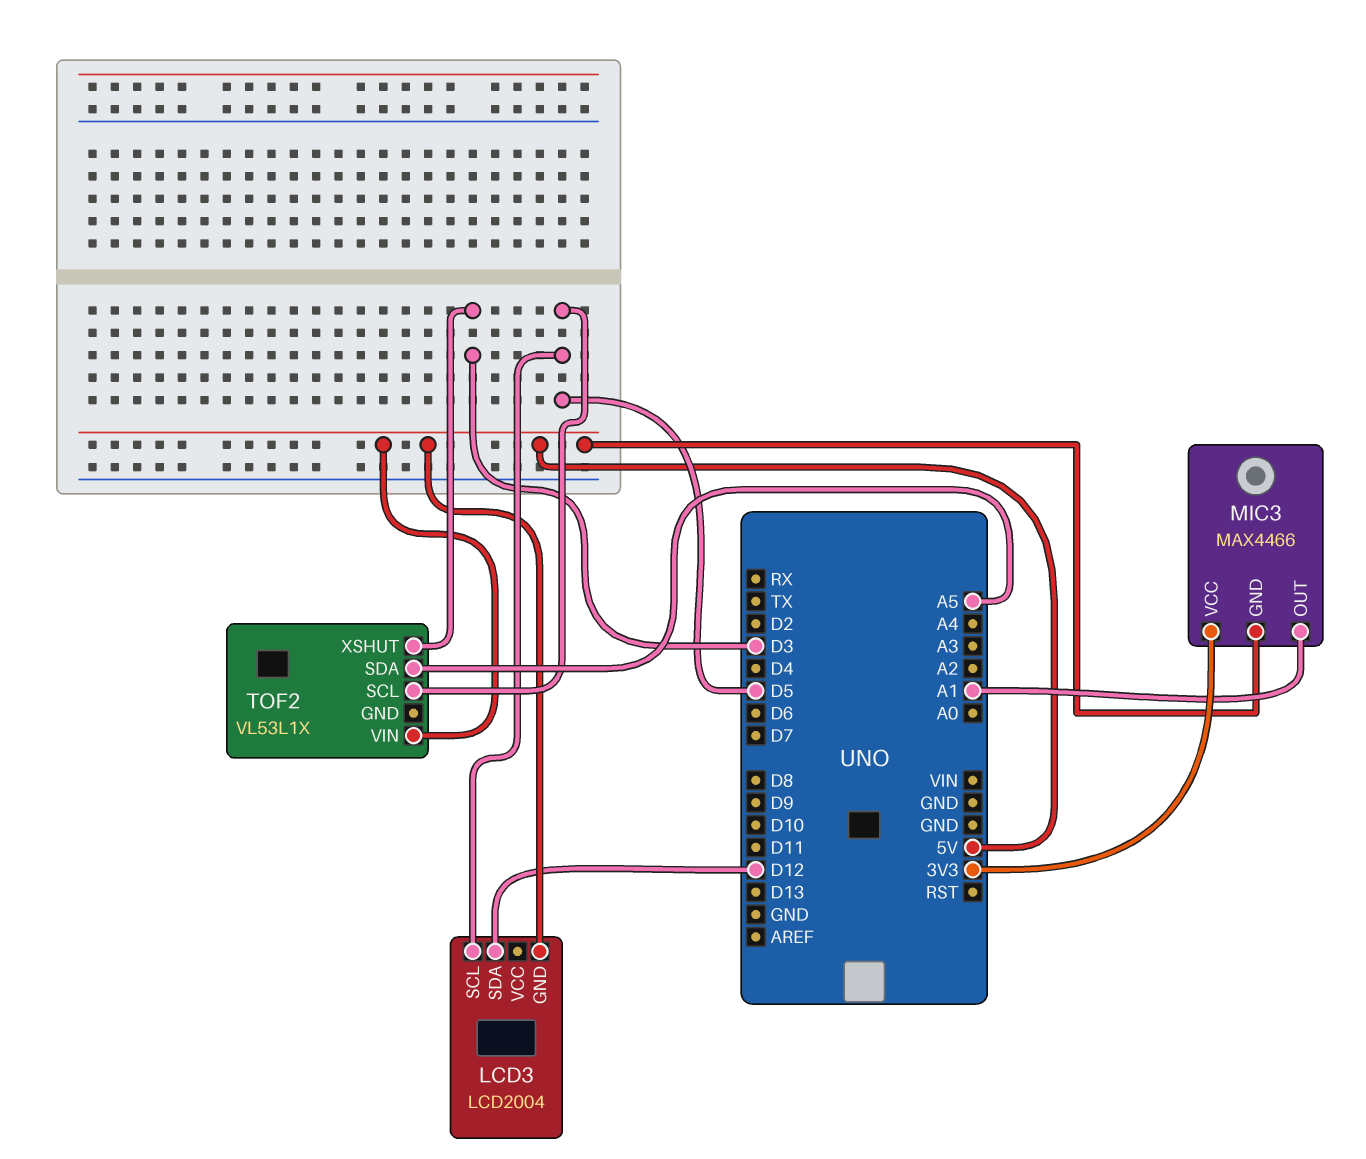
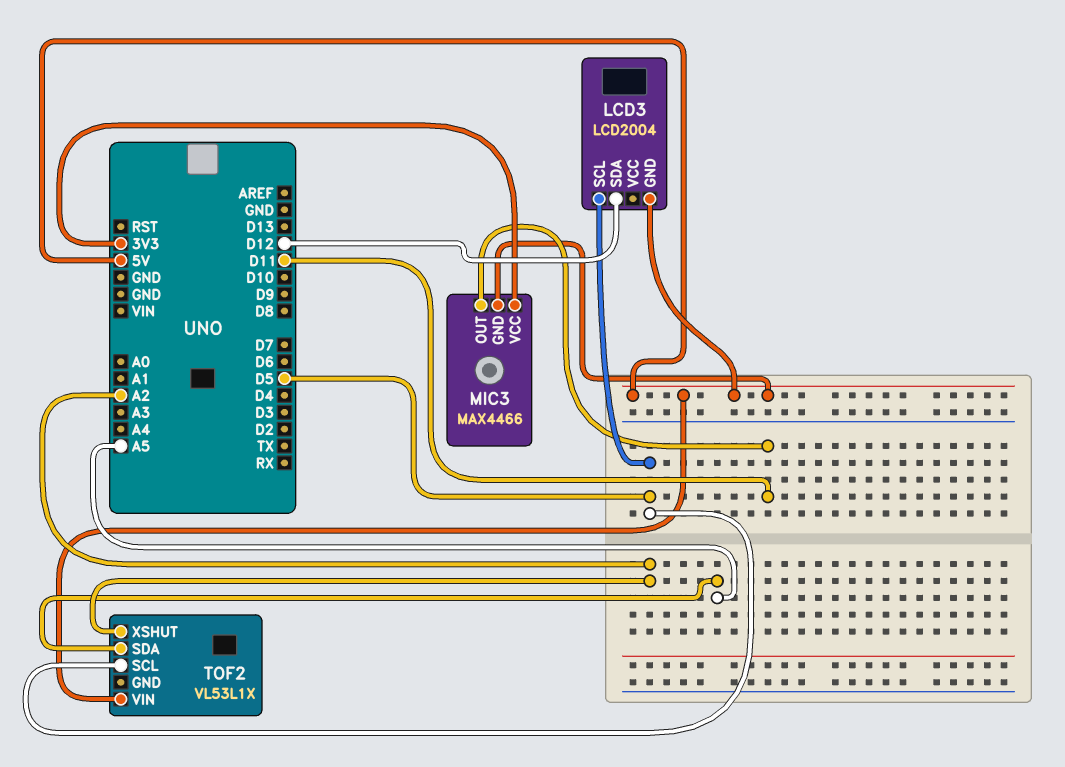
MIC3 pin OUT: A1 -> D11
TOF2 pin XSHUT: D3 -> A2

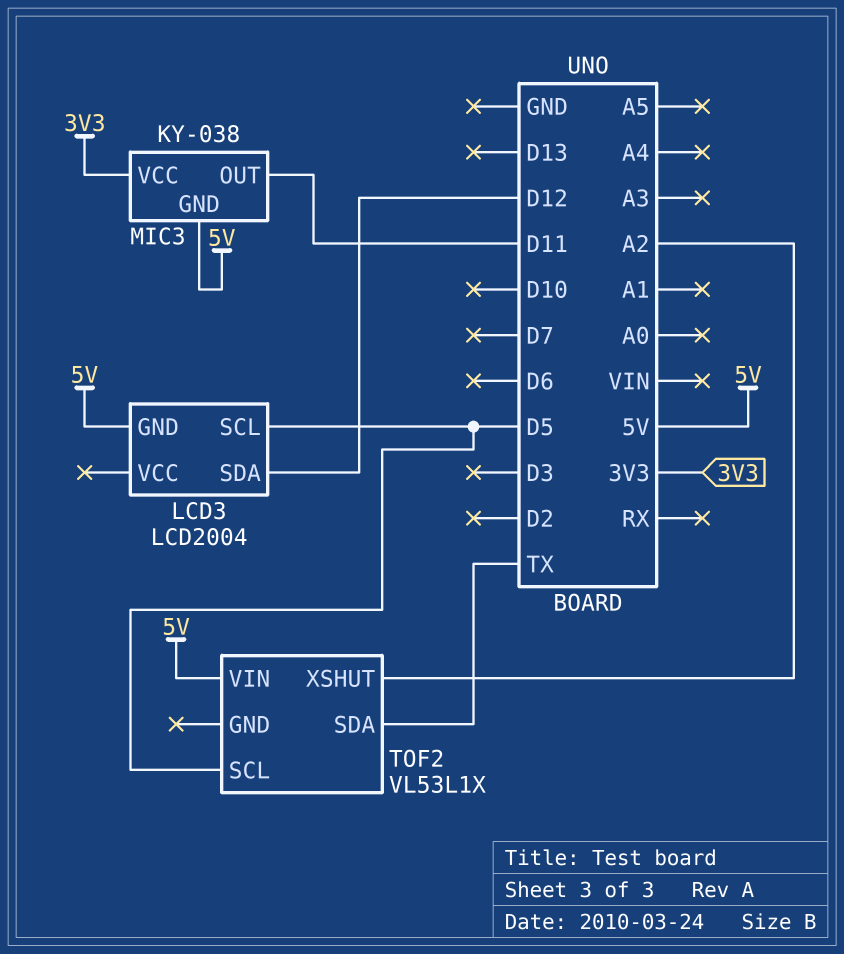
MIC3: MAX4466 -> KY-038
TOF2 pin SDA: A5 -> TX

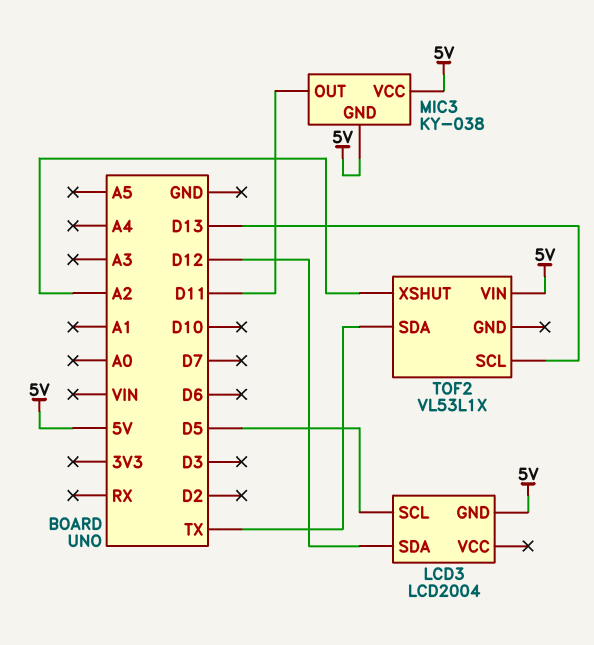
MIC3 pin VCC: 3V3 -> 5V
TOF2 pin SCL: D5 -> D13

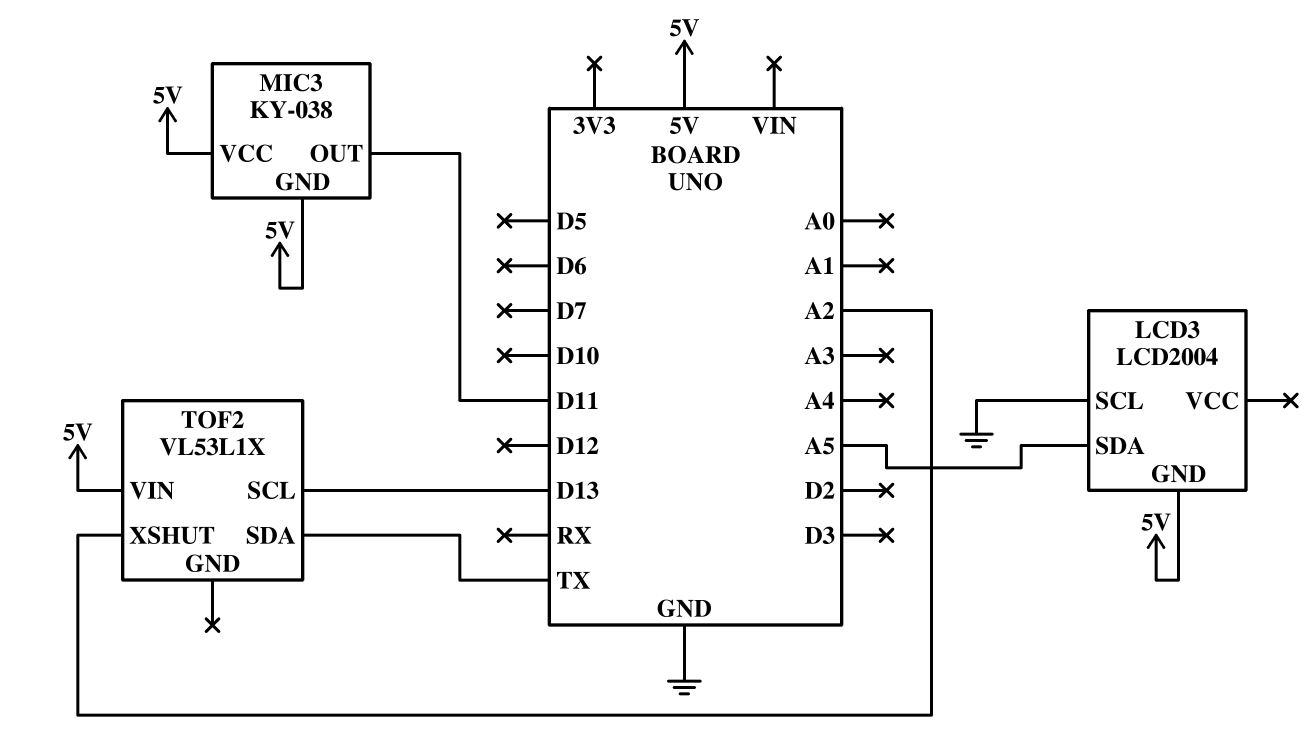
LCD3 pin SCL: D5 -> GND
LCD3 pin SDA: D12 -> A5

